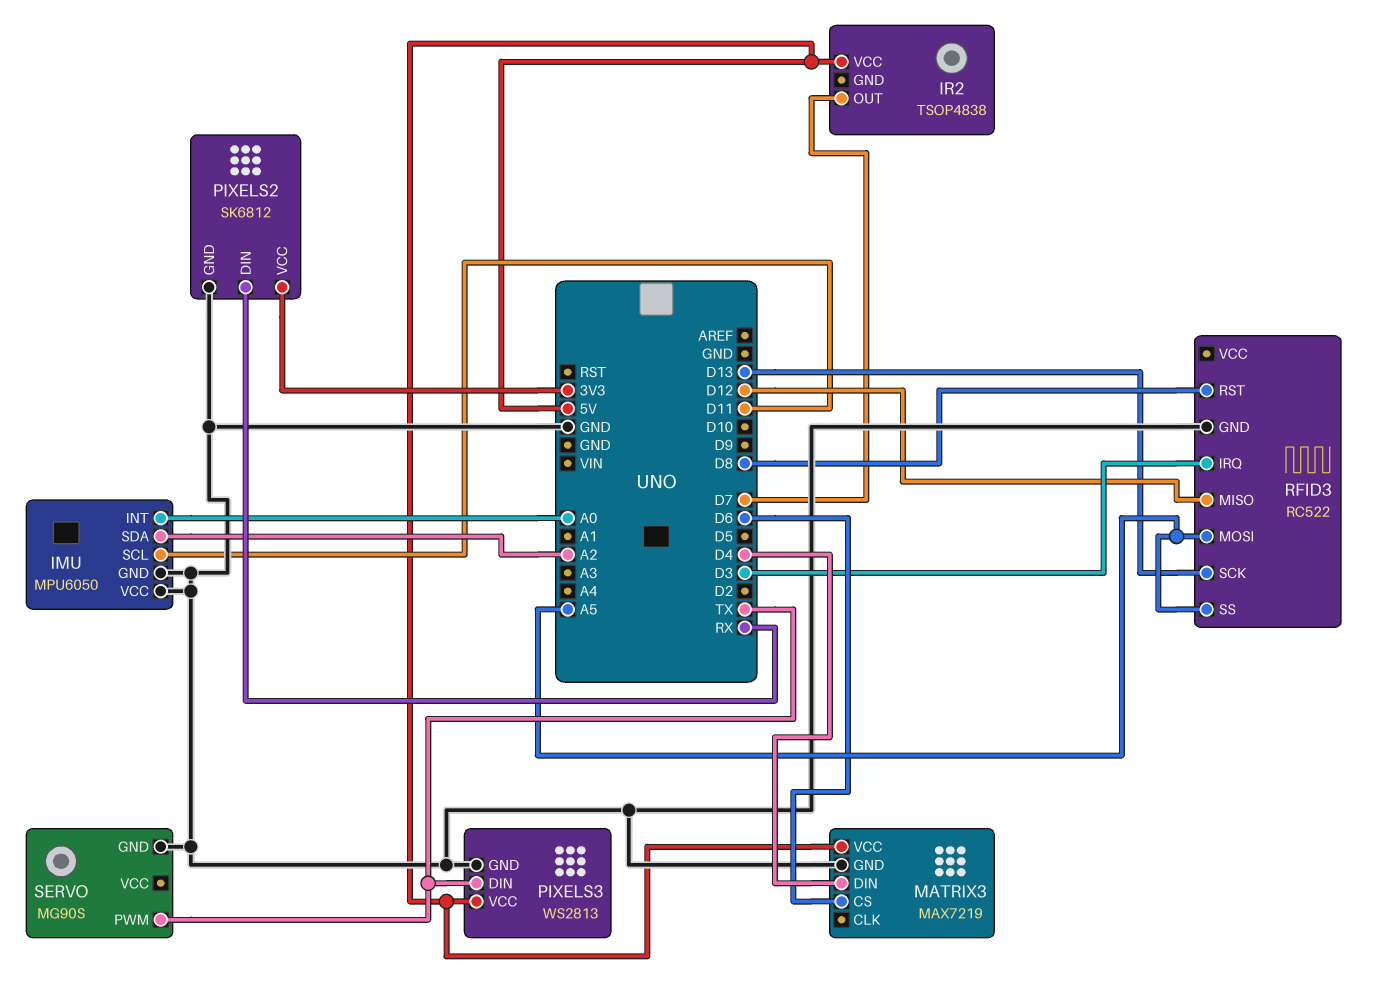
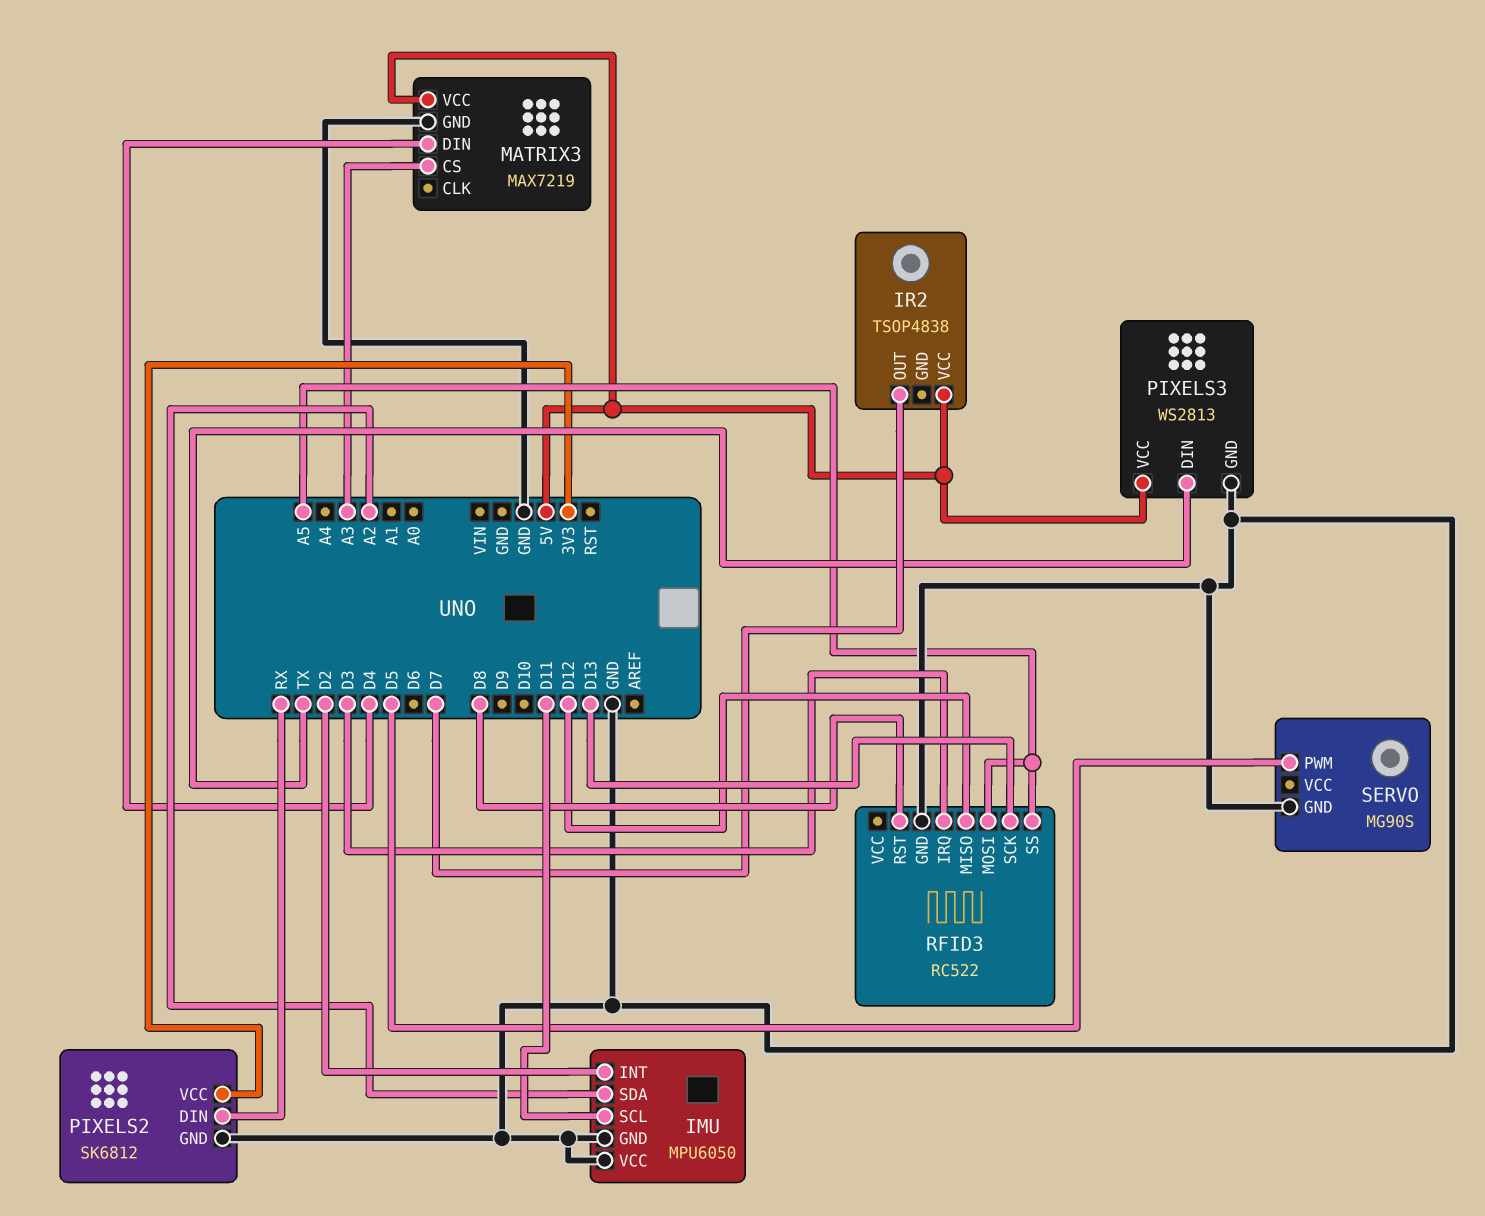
IMU pin INT: A0 -> D2
MATRIX3 pin CS: D6 -> A3
SERVO pin PWM: TX -> D5

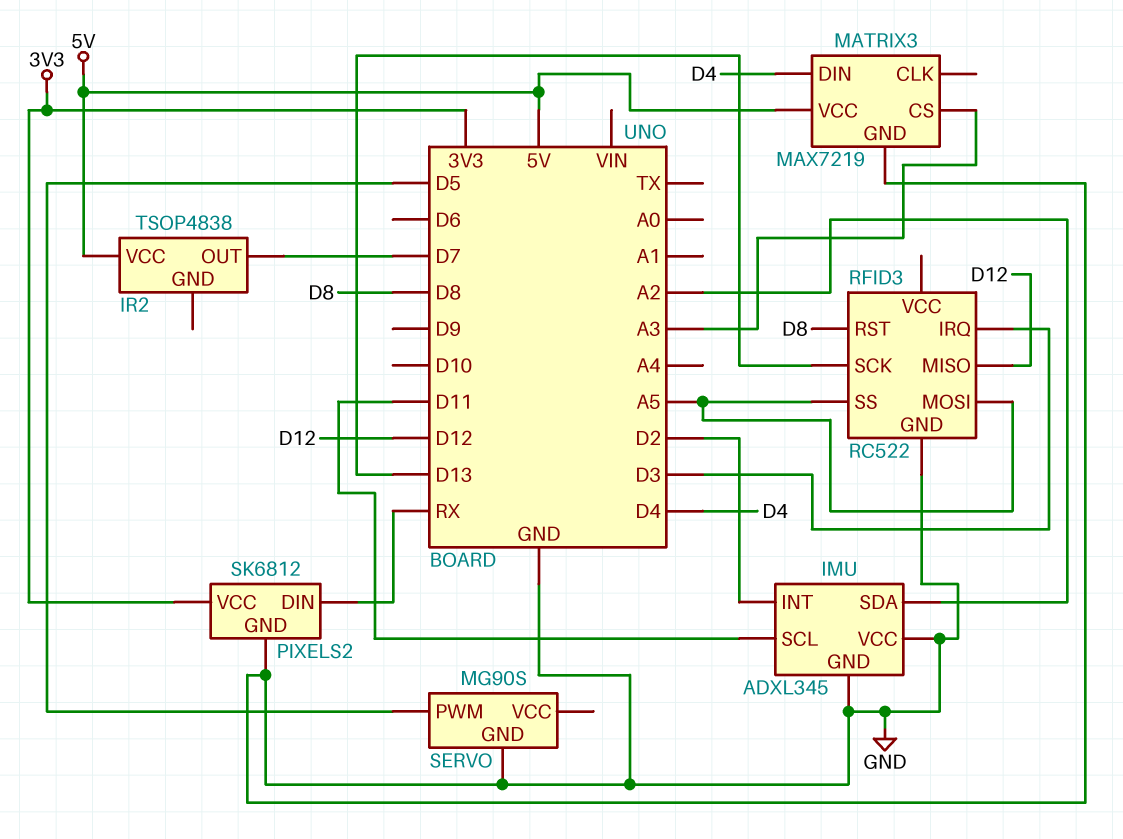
IMU: MPU6050 -> ADXL345
PIXELS3: WS2813 -> none
PIXELS3 pin DIN: TX -> none
PIXELS3 pin GND: GND -> none
PIXELS3 pin VCC: 5V -> none

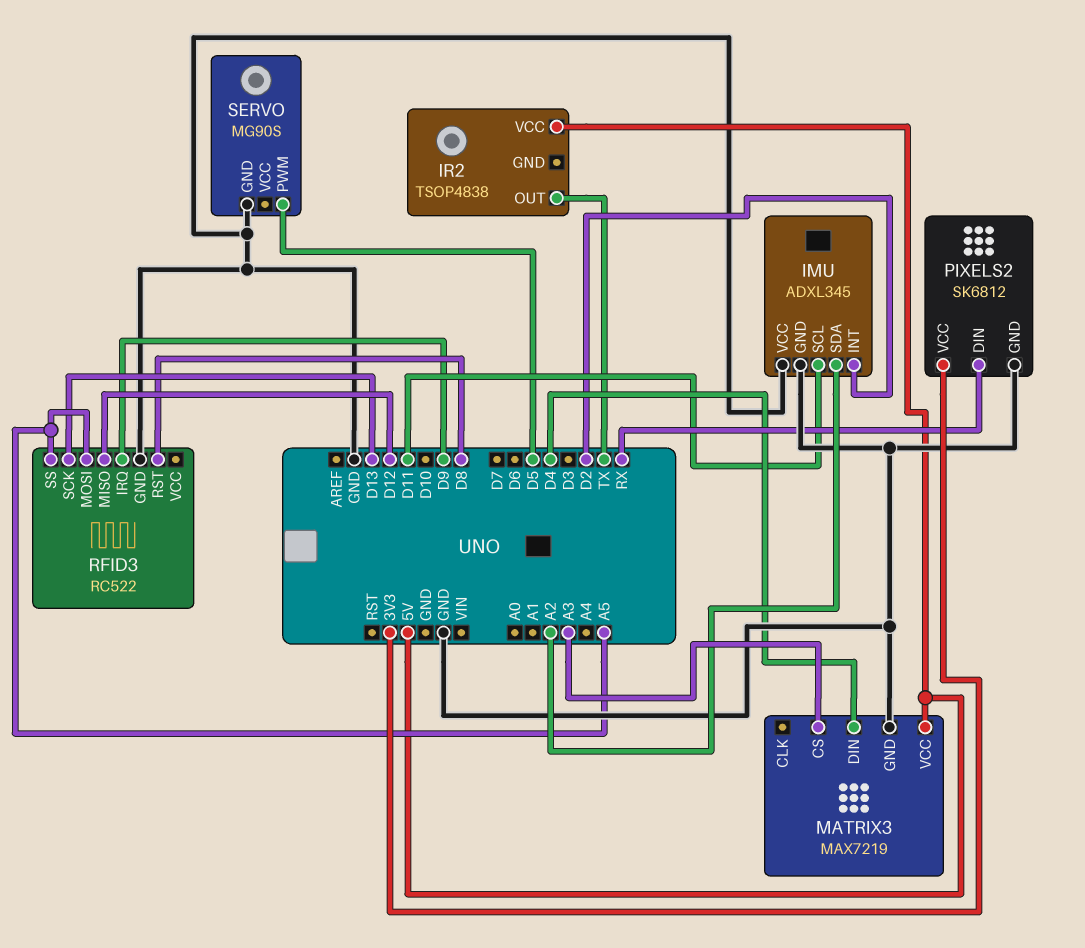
IR2 pin OUT: D7 -> TX
RFID3 pin IRQ: D3 -> D9

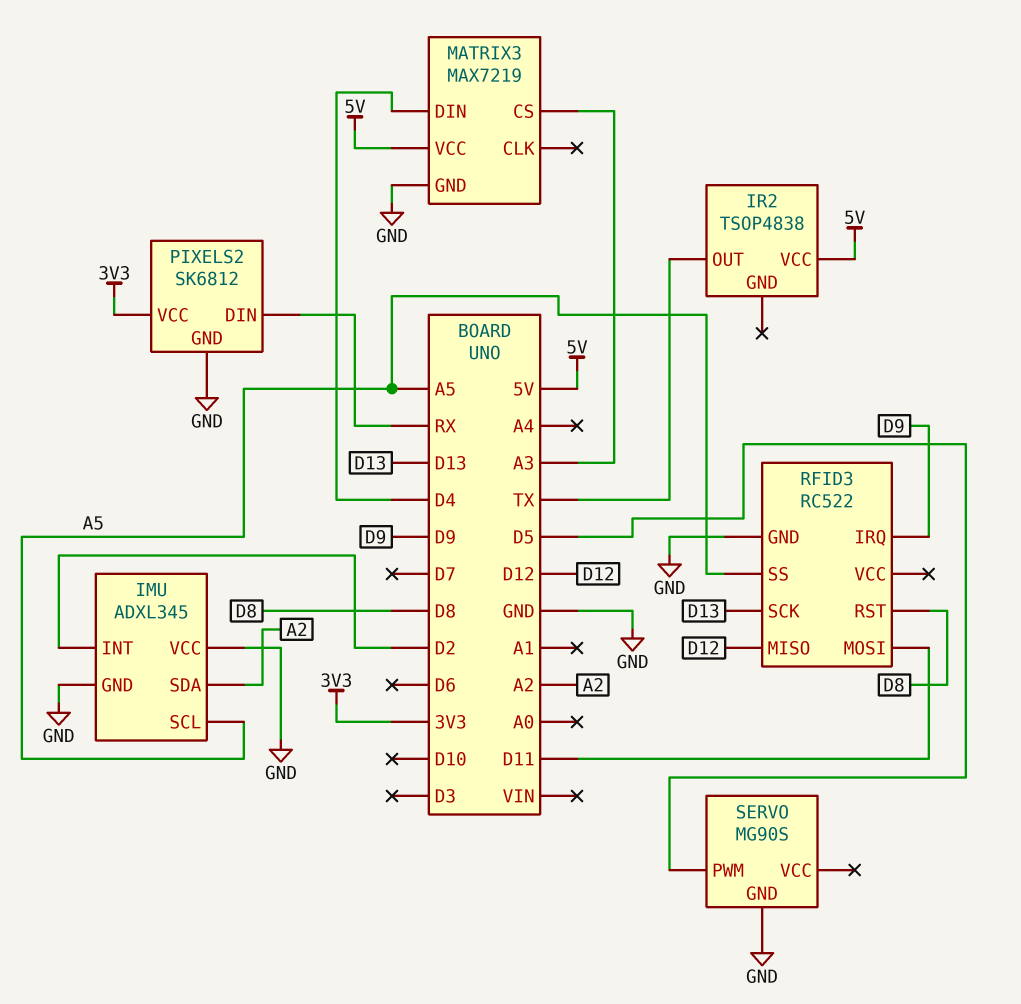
IMU pin SCL: D11 -> A5
RFID3 pin MOSI: A5 -> D11

